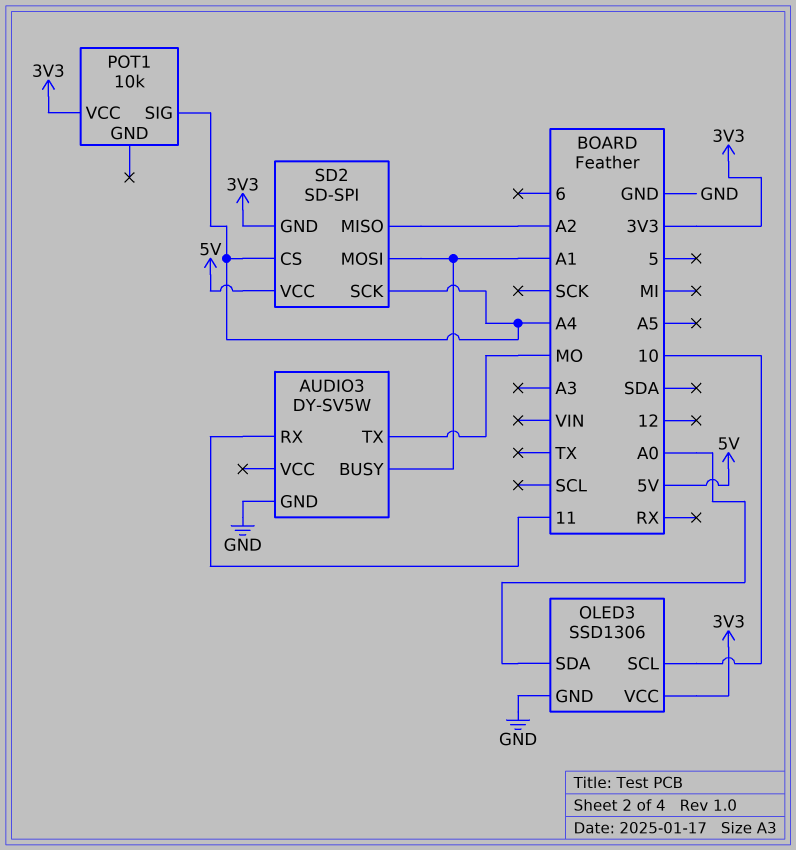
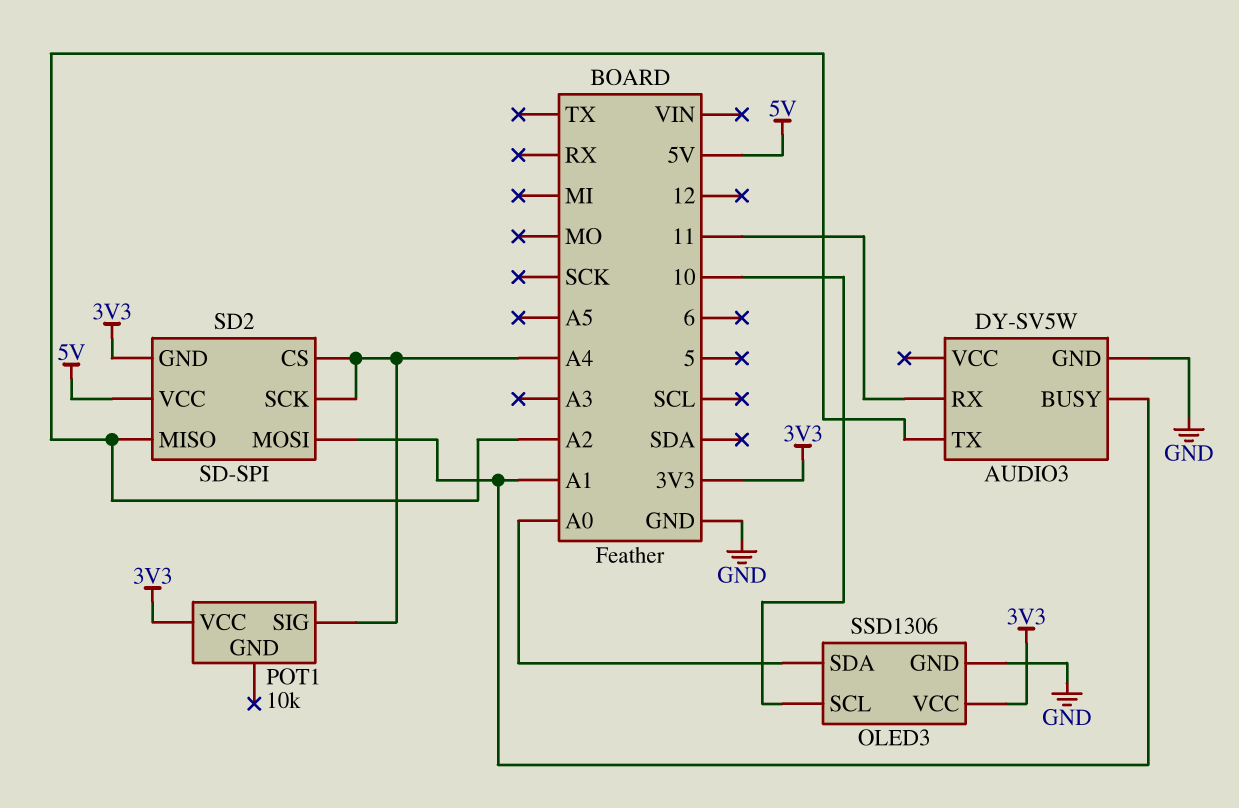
AUDIO3 pin TX: MO -> A2

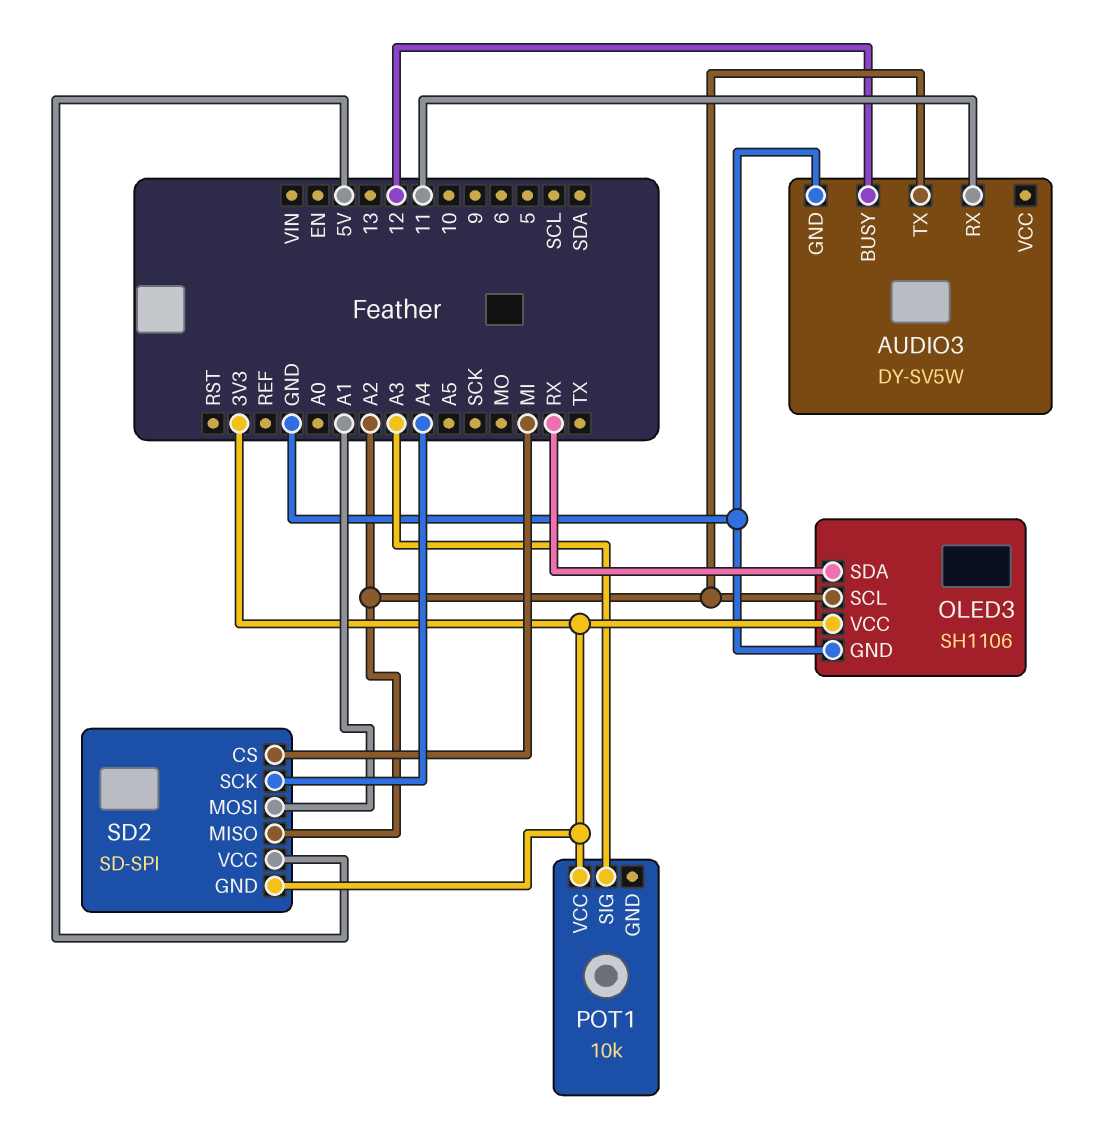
AUDIO3 pin BUSY: A1 -> 12
OLED3: SSD1306 -> SH1106
OLED3 pin SCL: 10 -> A2
OLED3 pin SDA: A0 -> RX
POT1 pin SIG: A4 -> A3
SD2 pin CS: A4 -> MI

